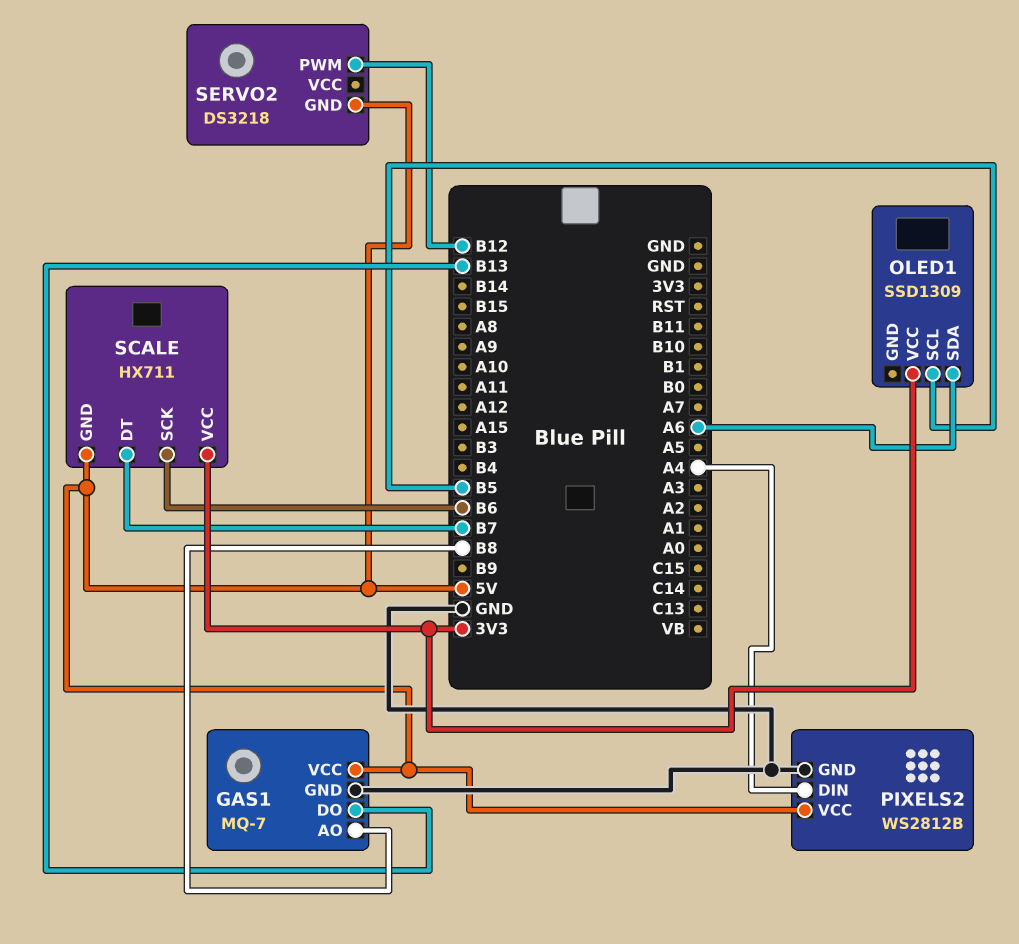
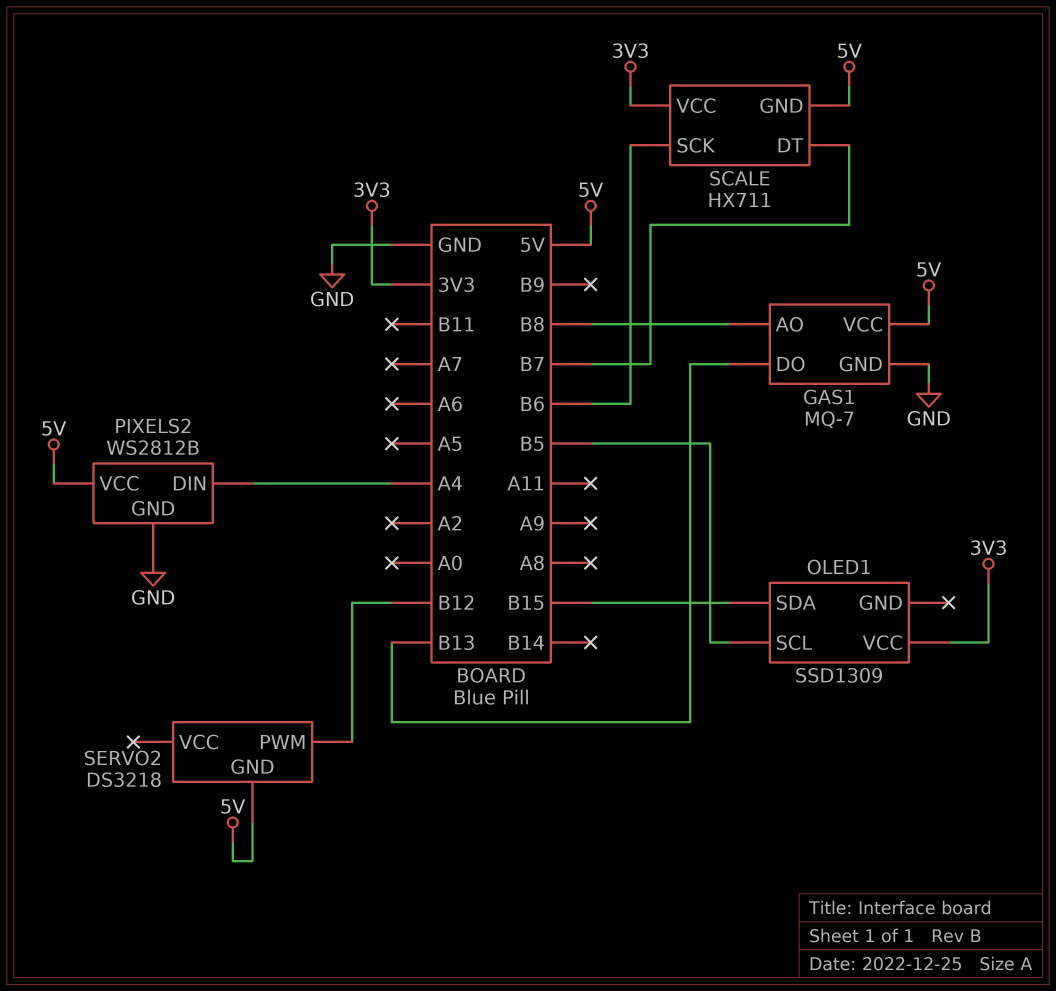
OLED1 pin SDA: A6 -> B15

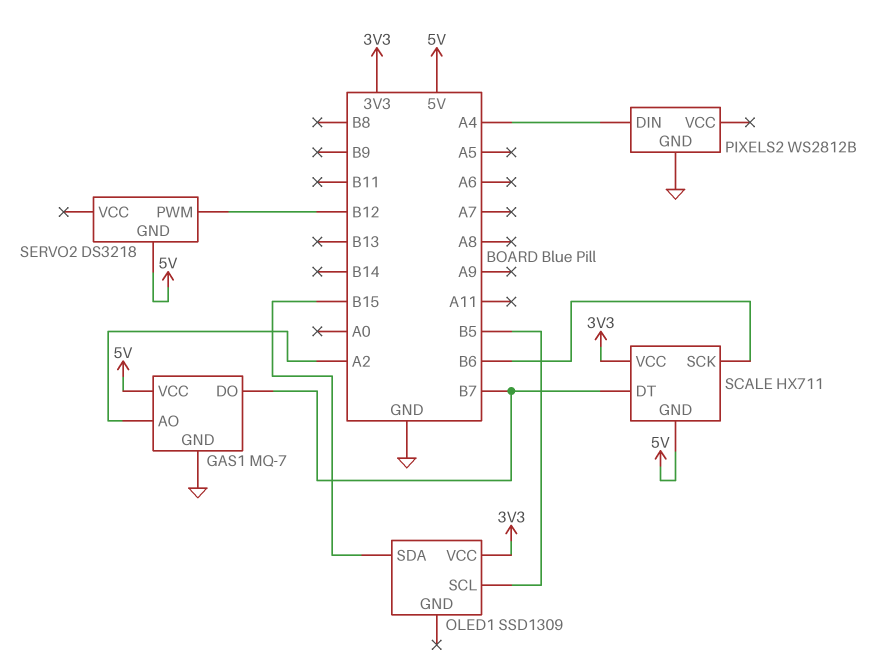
GAS1 pin AO: B8 -> A2
GAS1 pin DO: B13 -> B7
PIXELS2 pin VCC: 5V -> none

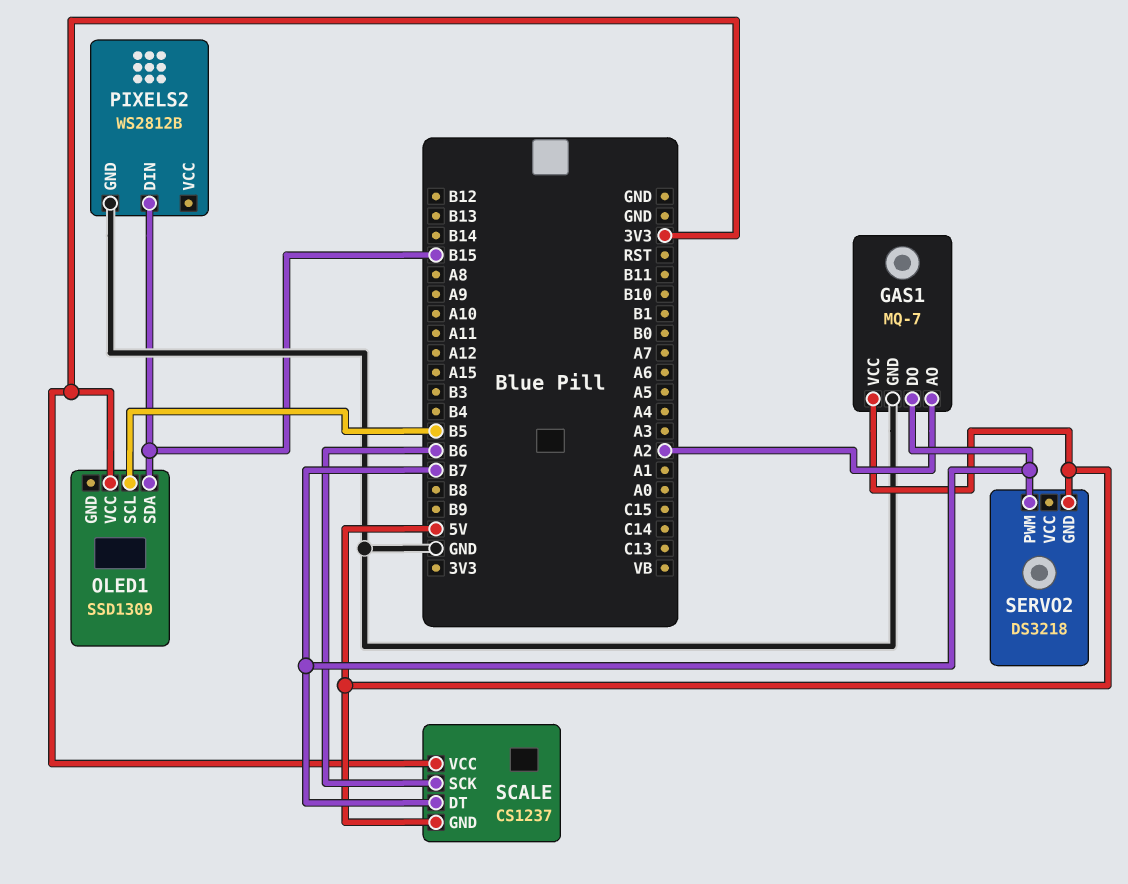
PIXELS2 pin DIN: A4 -> B15
SCALE: HX711 -> CS1237
SERVO2 pin PWM: B12 -> B7

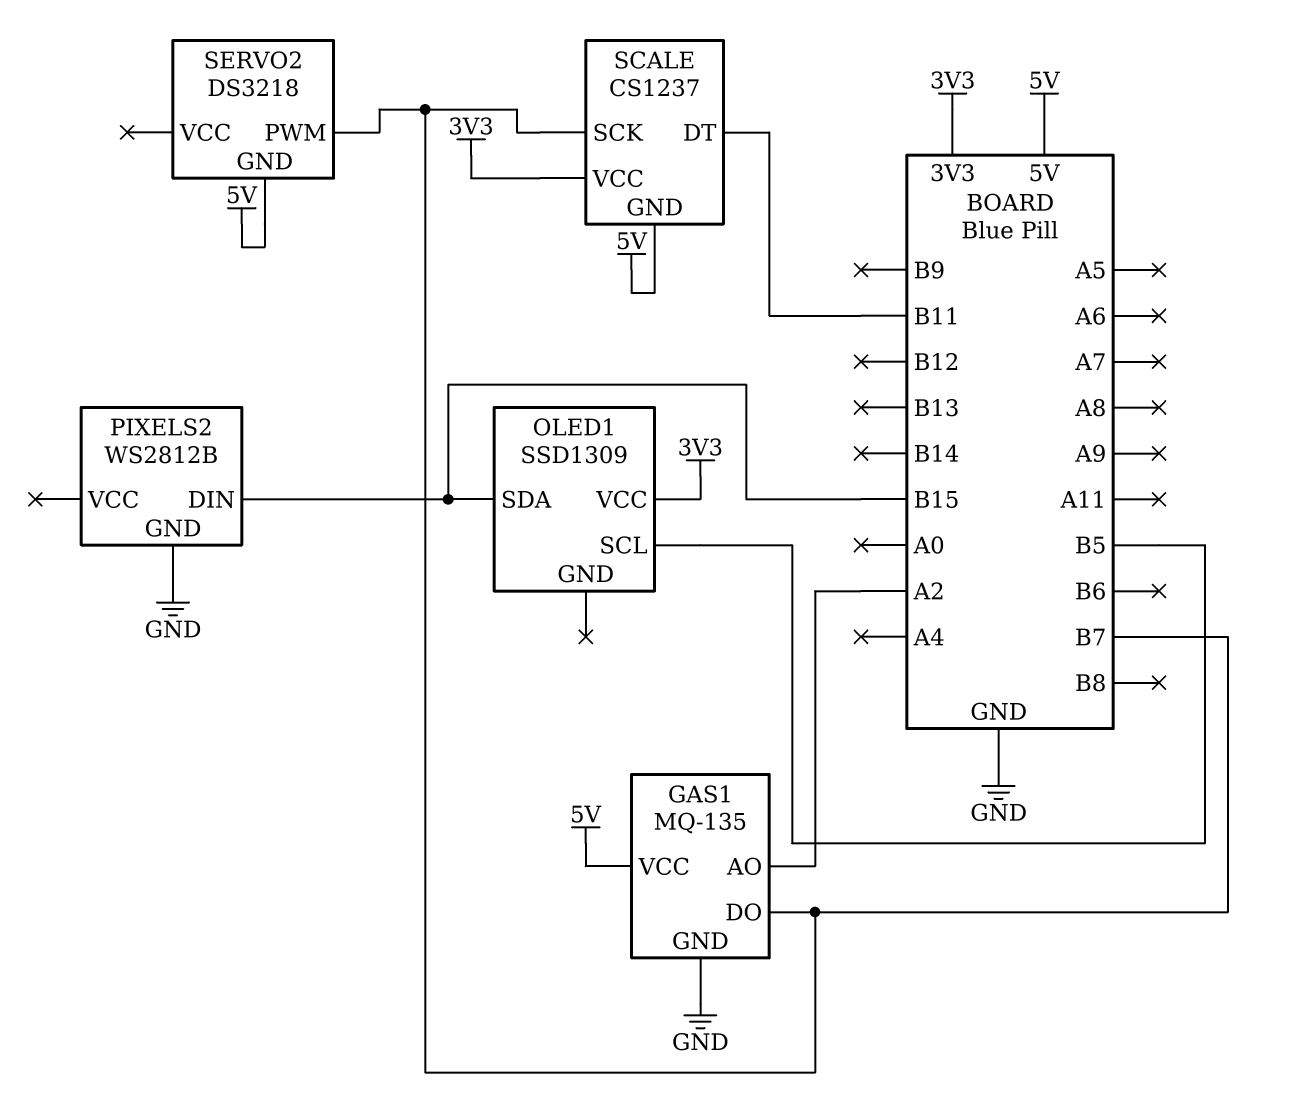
GAS1: MQ-7 -> MQ-135
SCALE pin DT: B7 -> B11
SCALE pin SCK: B6 -> B7

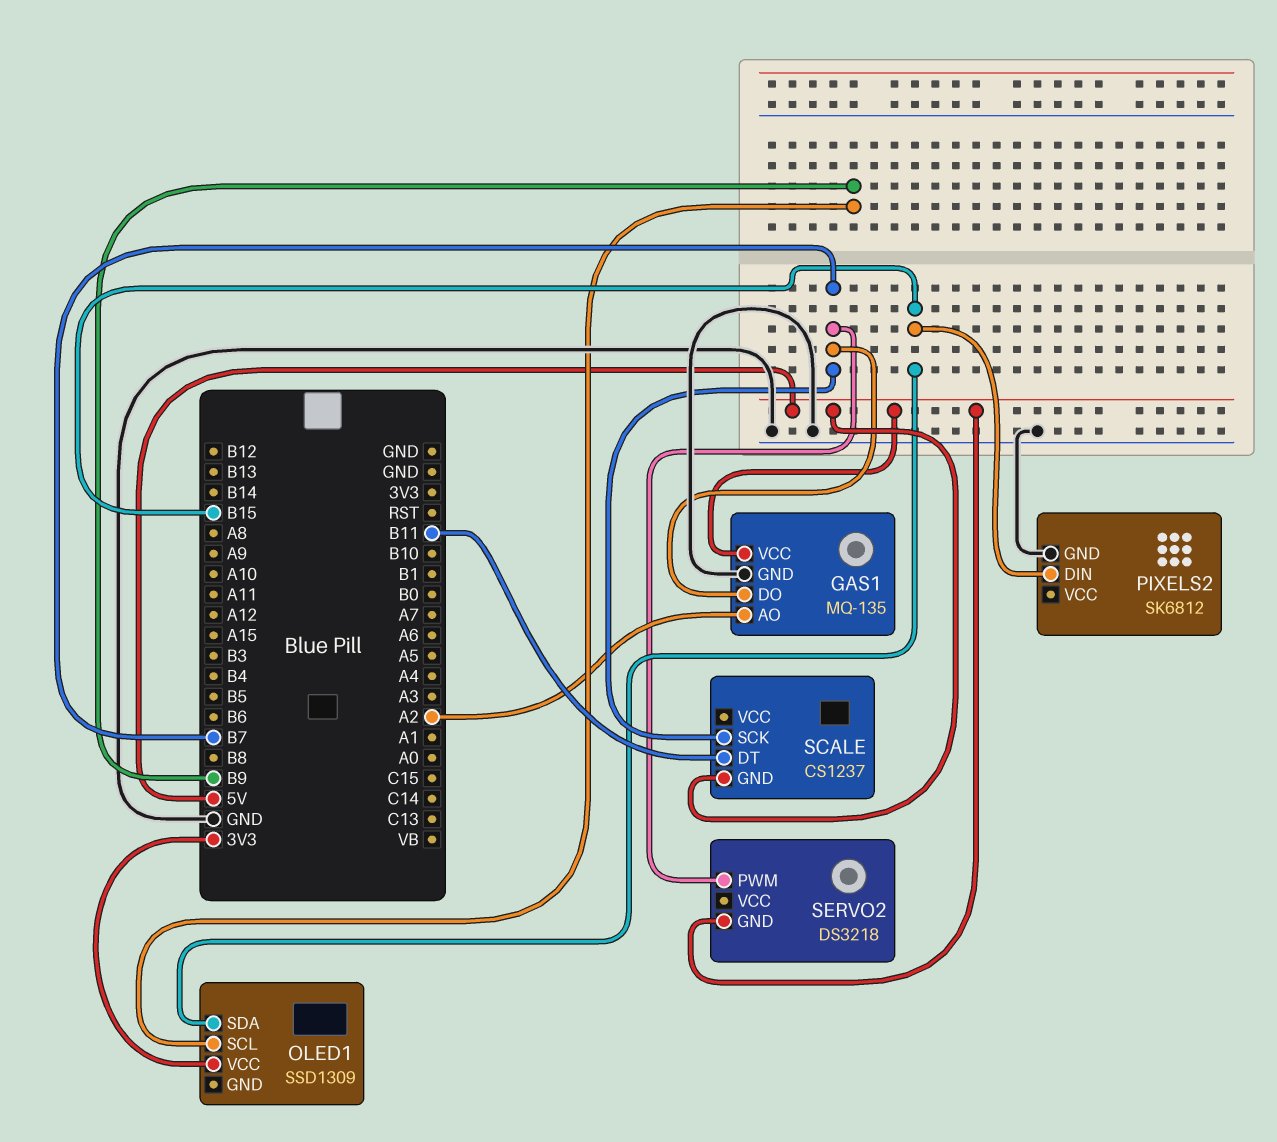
OLED1 pin SCL: B5 -> B9
PIXELS2: WS2812B -> SK6812
SCALE pin VCC: 3V3 -> none

